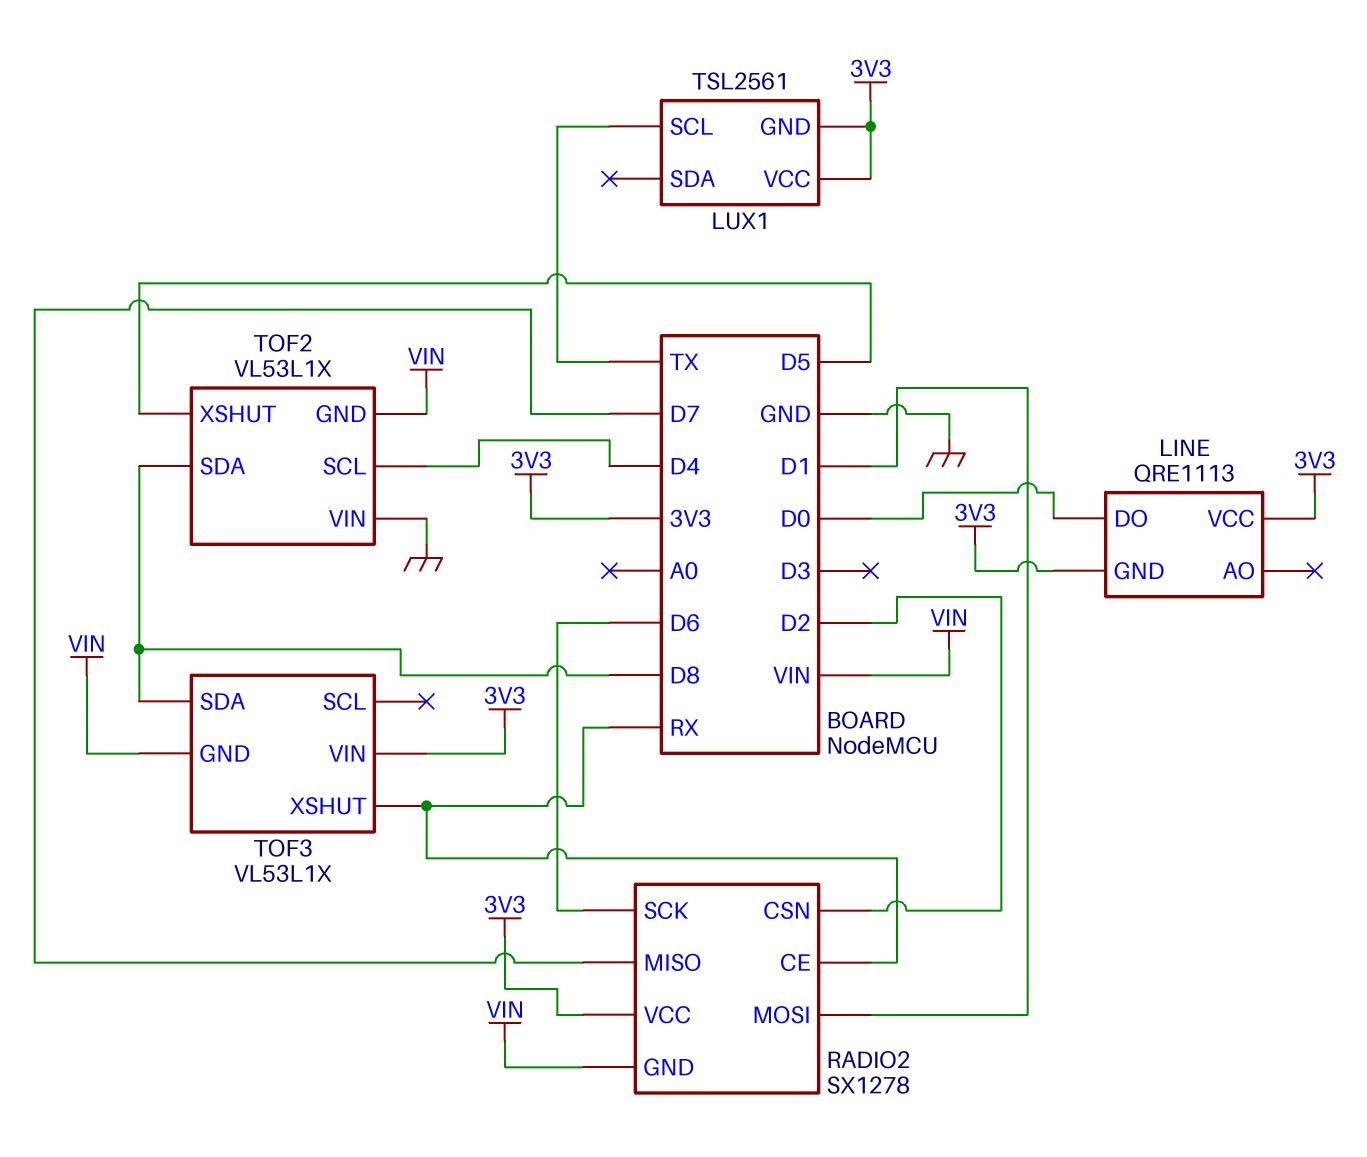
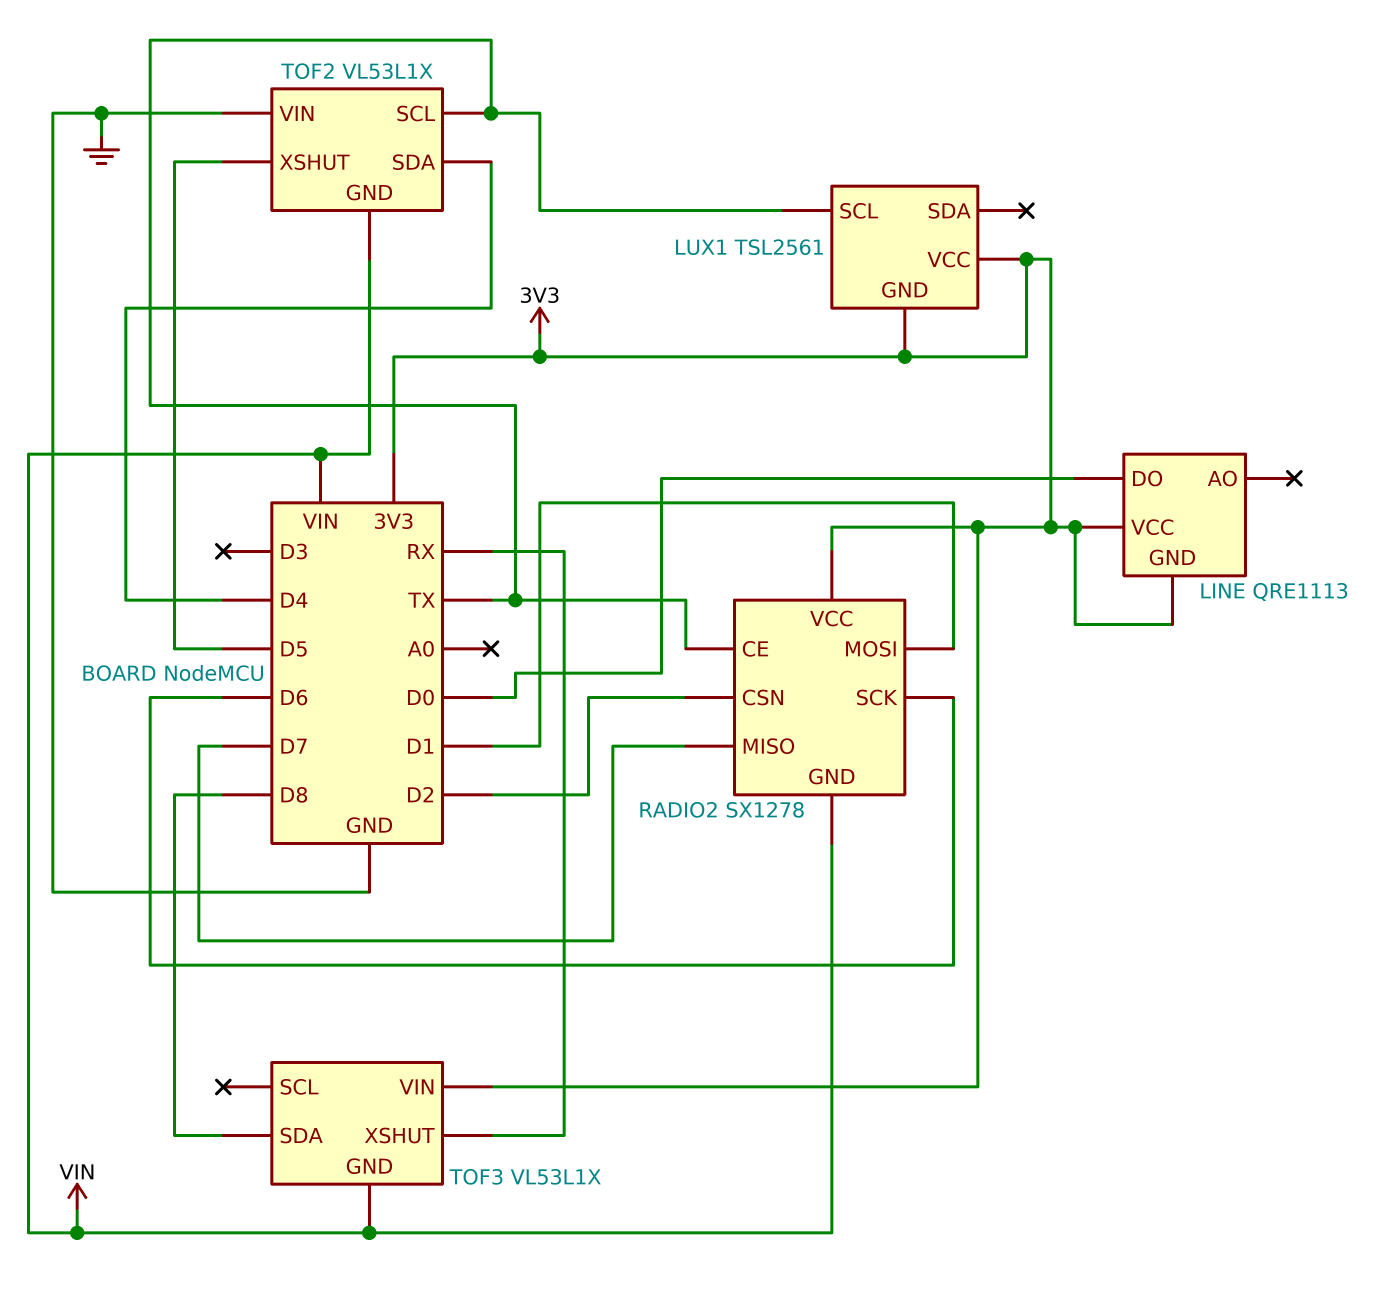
RADIO2 pin CE: RX -> TX
TOF2 pin SCL: D4 -> TX
TOF2 pin SDA: D8 -> D4

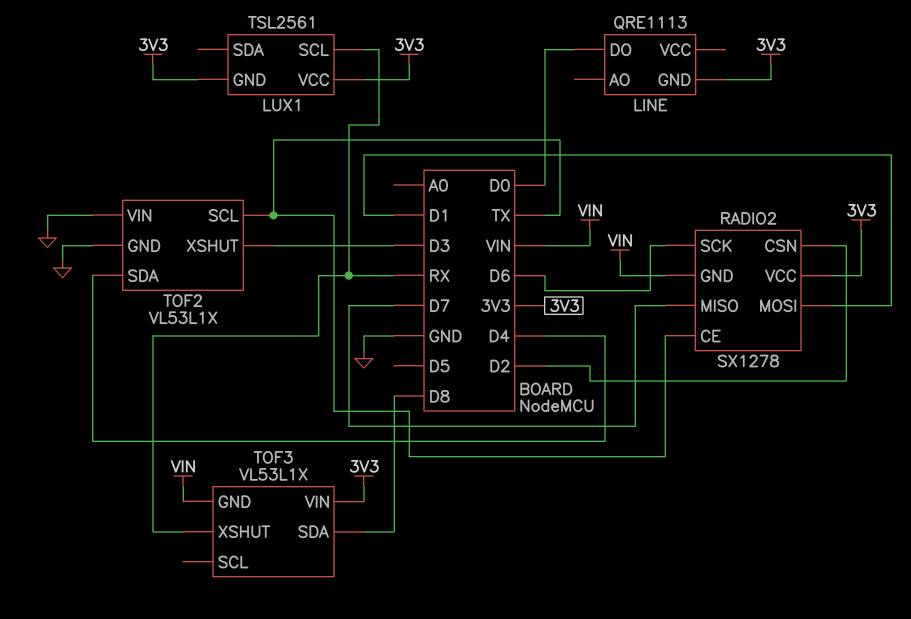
LINE pin VCC: 3V3 -> none
LUX1 pin SCL: TX -> RX
TOF2 pin GND: VIN -> GND
TOF2 pin XSHUT: D5 -> D3

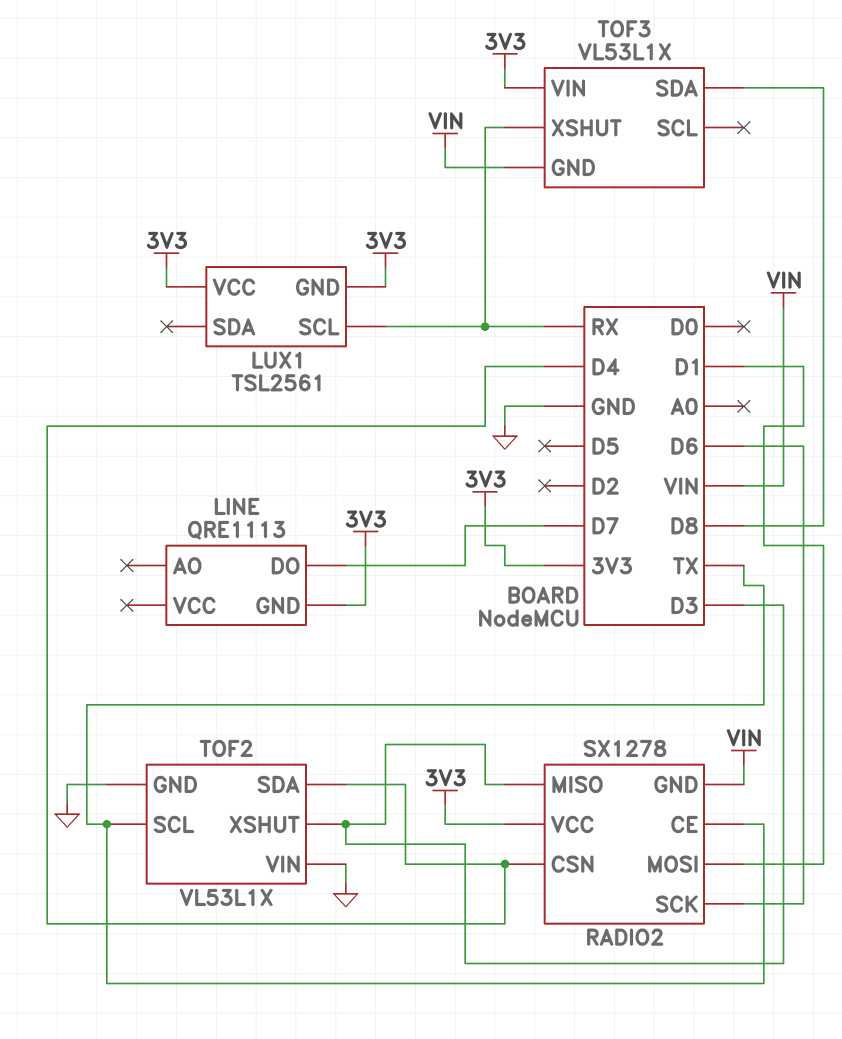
LINE pin DO: D0 -> D7
RADIO2 pin CSN: D2 -> D4
RADIO2 pin MISO: D7 -> D3

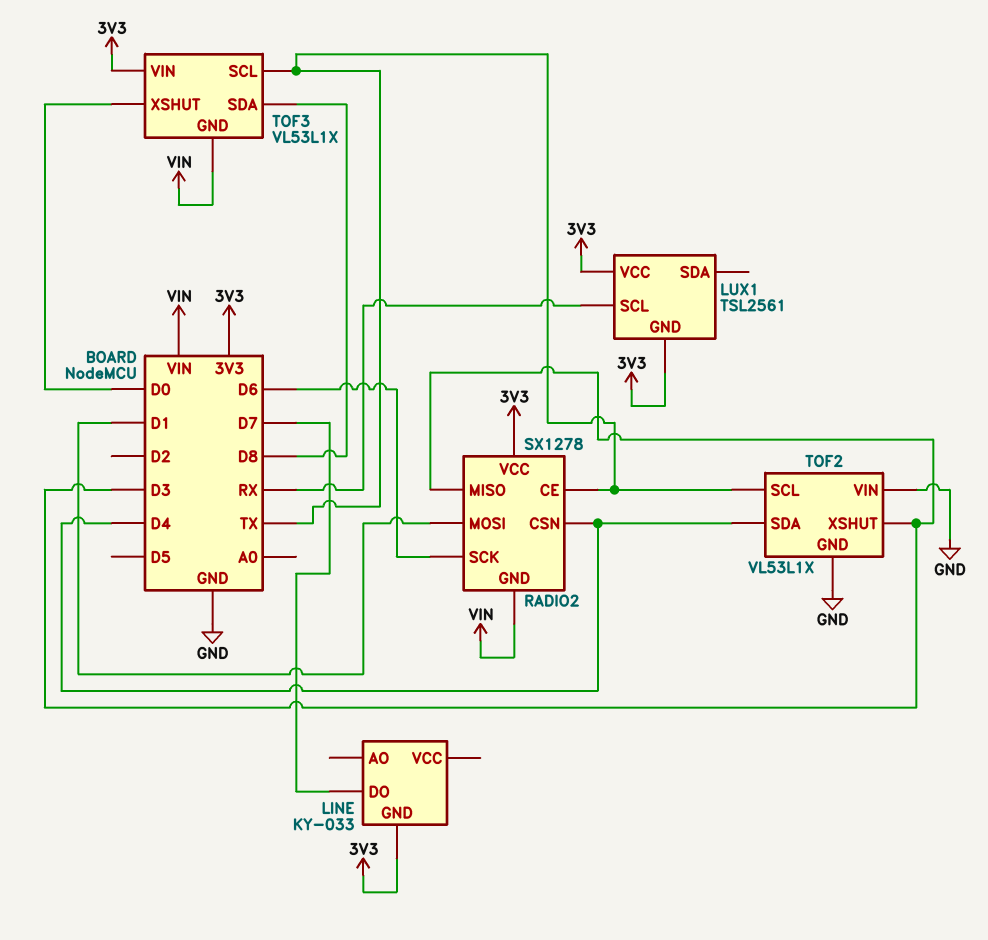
LINE: QRE1113 -> KY-033
TOF3 pin SCL: none -> TX
TOF3 pin XSHUT: RX -> D0

